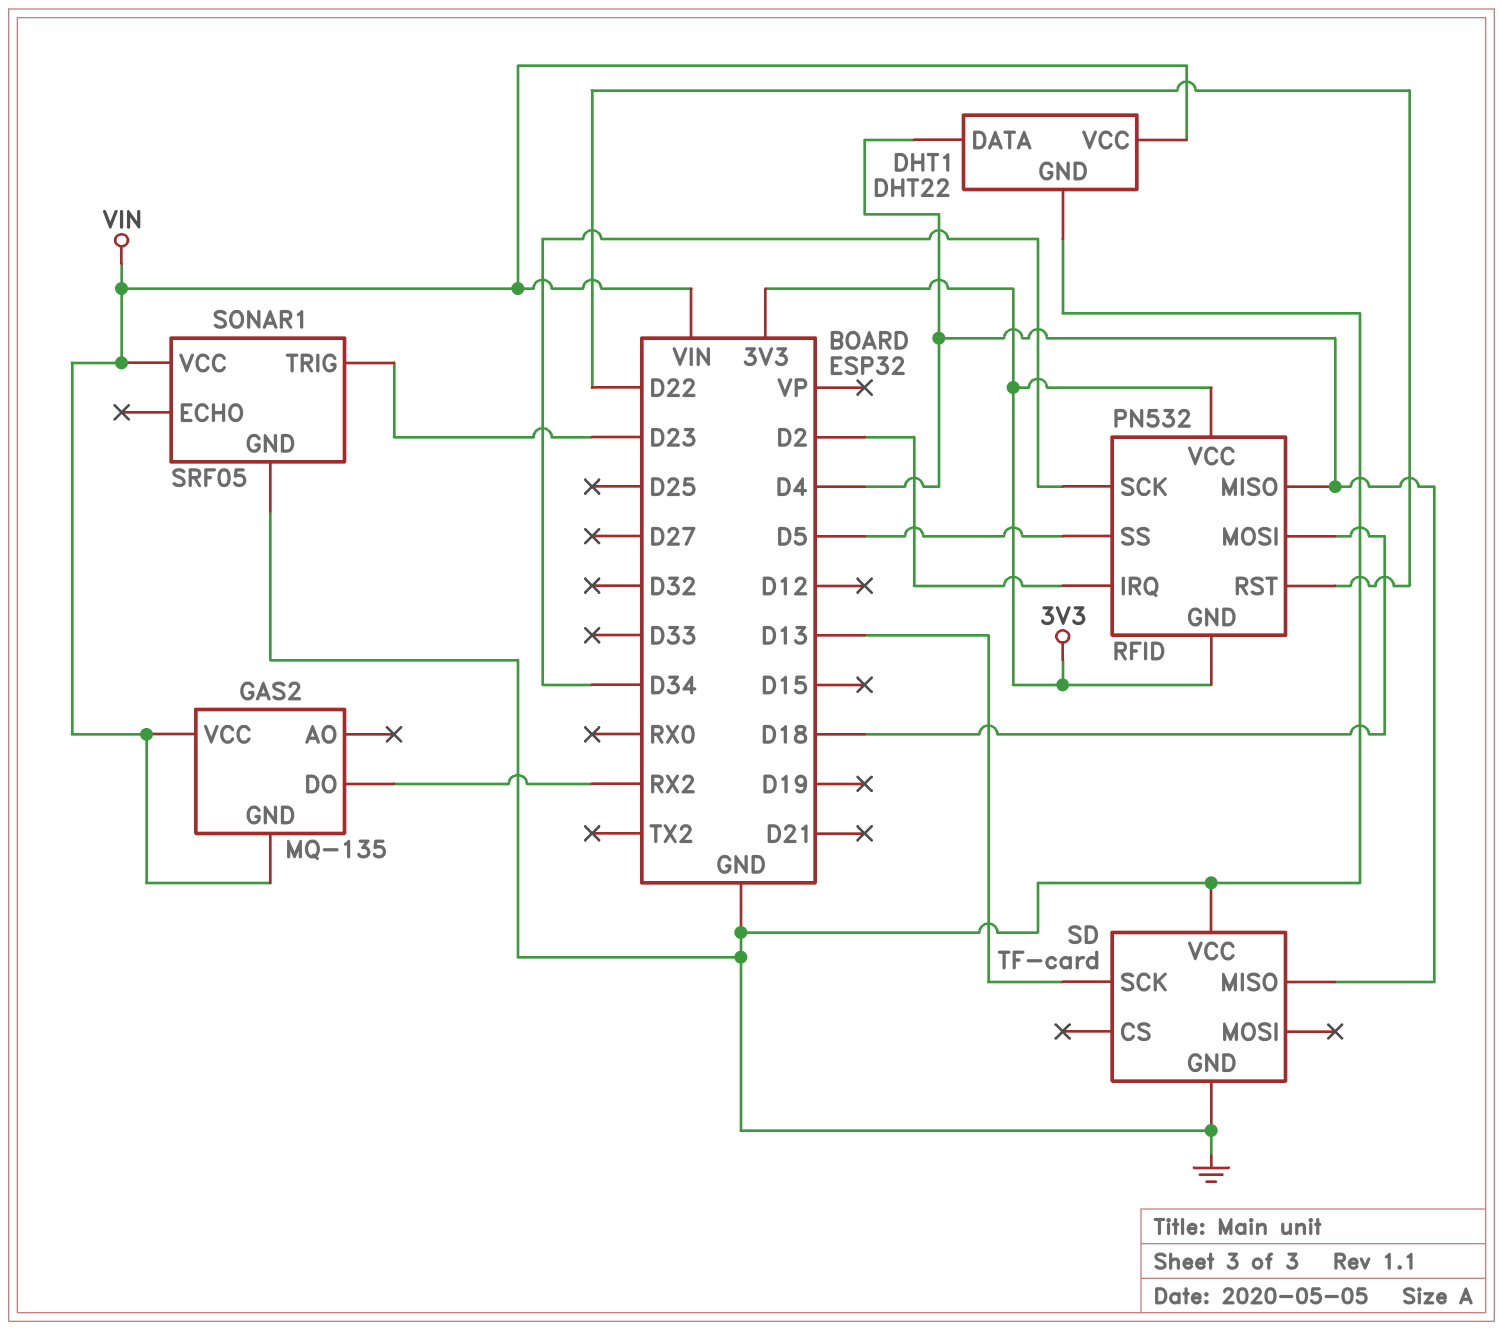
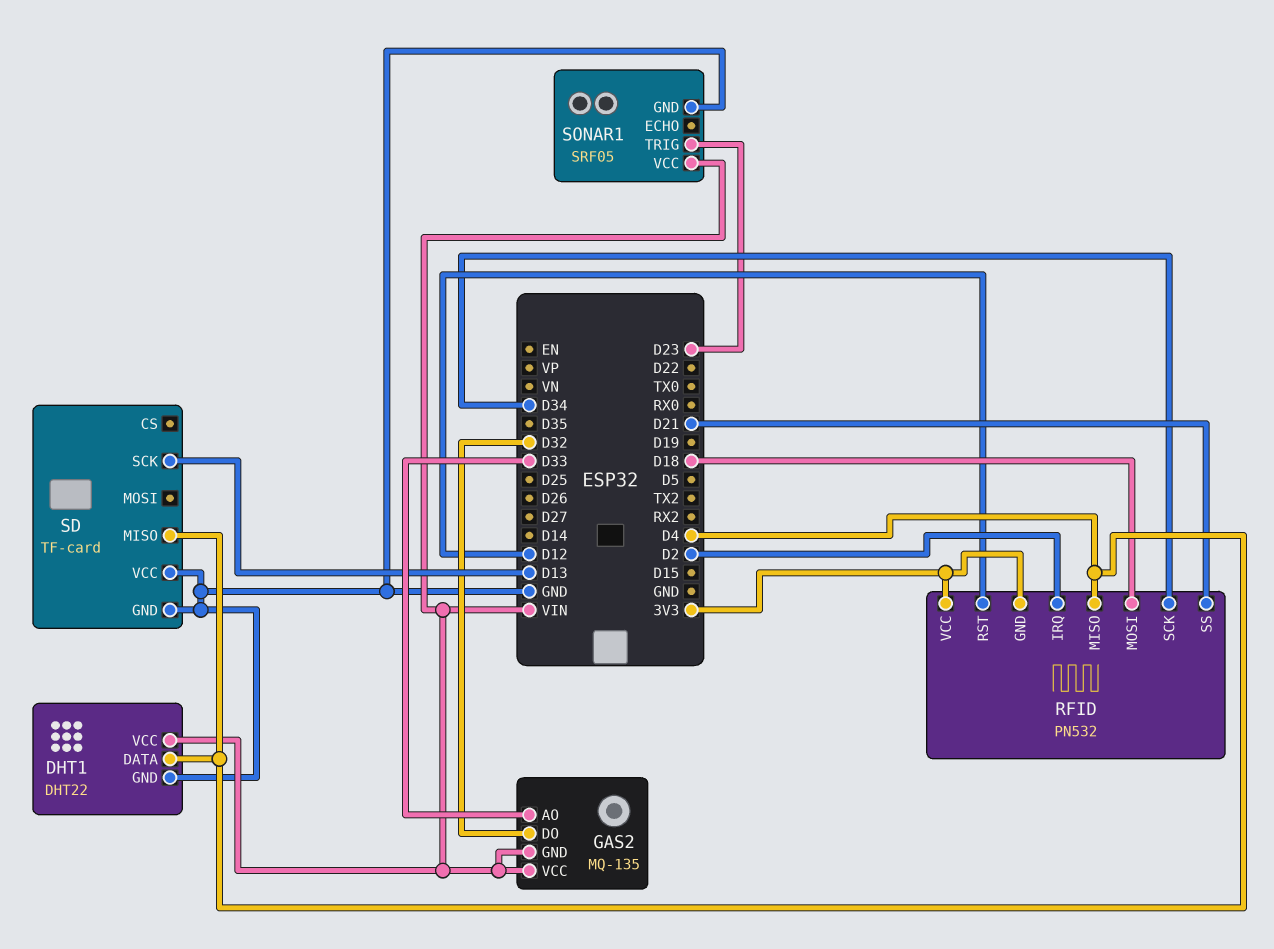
GAS2 pin AO: none -> D33
GAS2 pin DO: RX2 -> D32
RFID pin RST: D22 -> D12
RFID pin SS: D5 -> D21

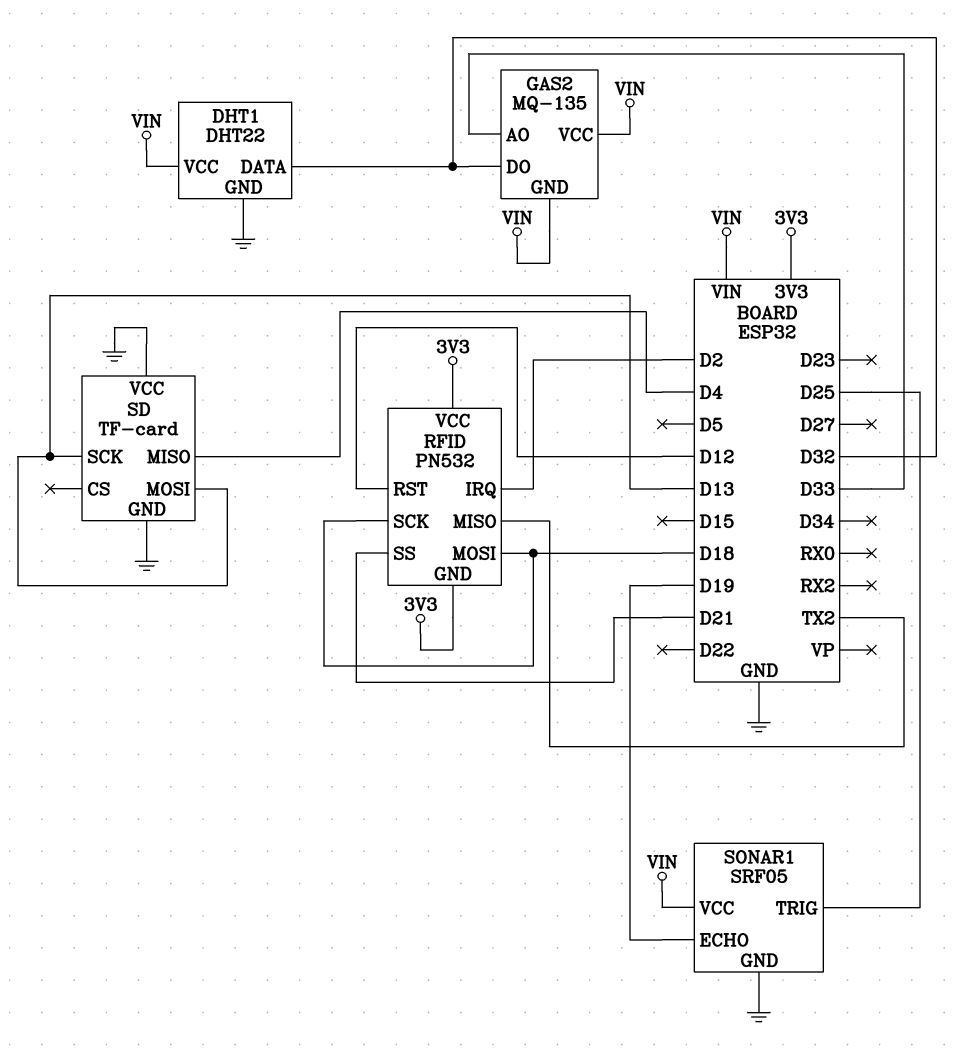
DHT1 pin DATA: D4 -> D32
RFID pin MISO: D4 -> TX2
RFID pin SCK: D34 -> D18
SD pin MOSI: none -> D13
SONAR1 pin ECHO: none -> D19
SONAR1 pin TRIG: D23 -> D25

